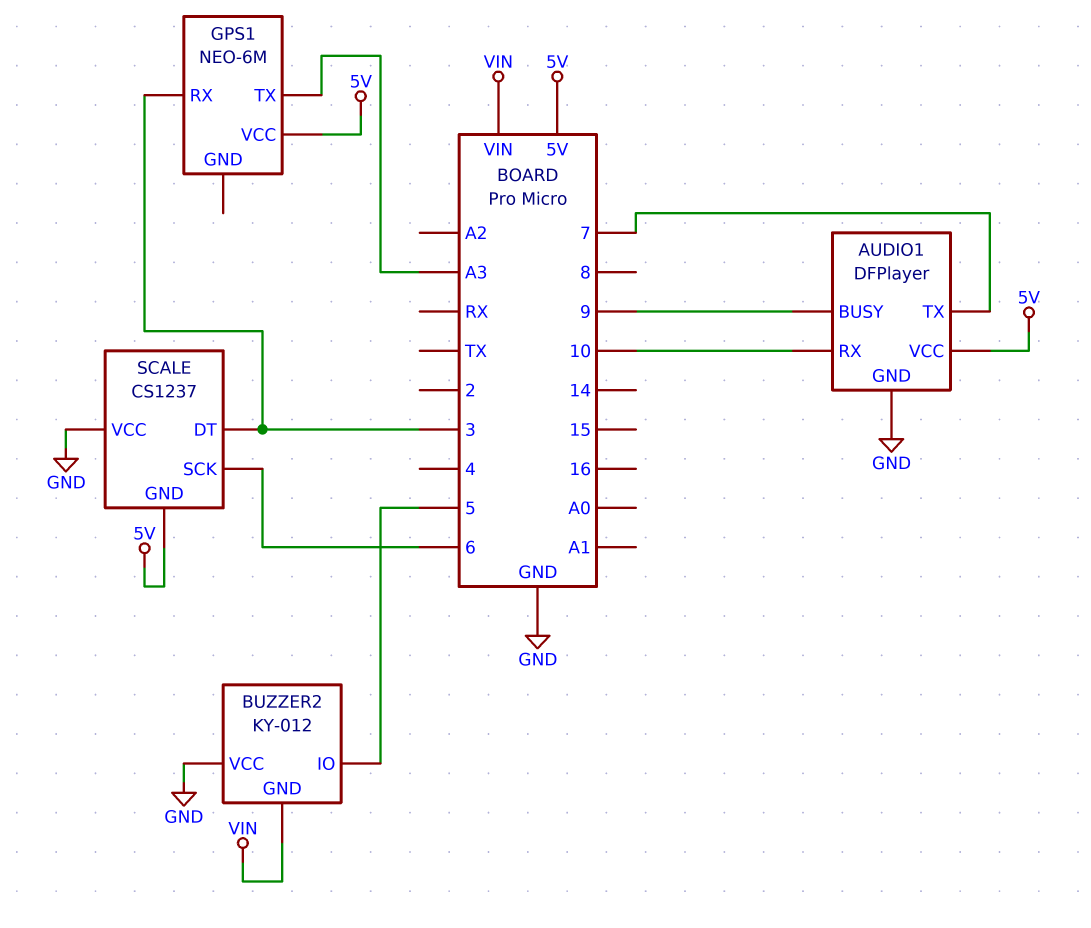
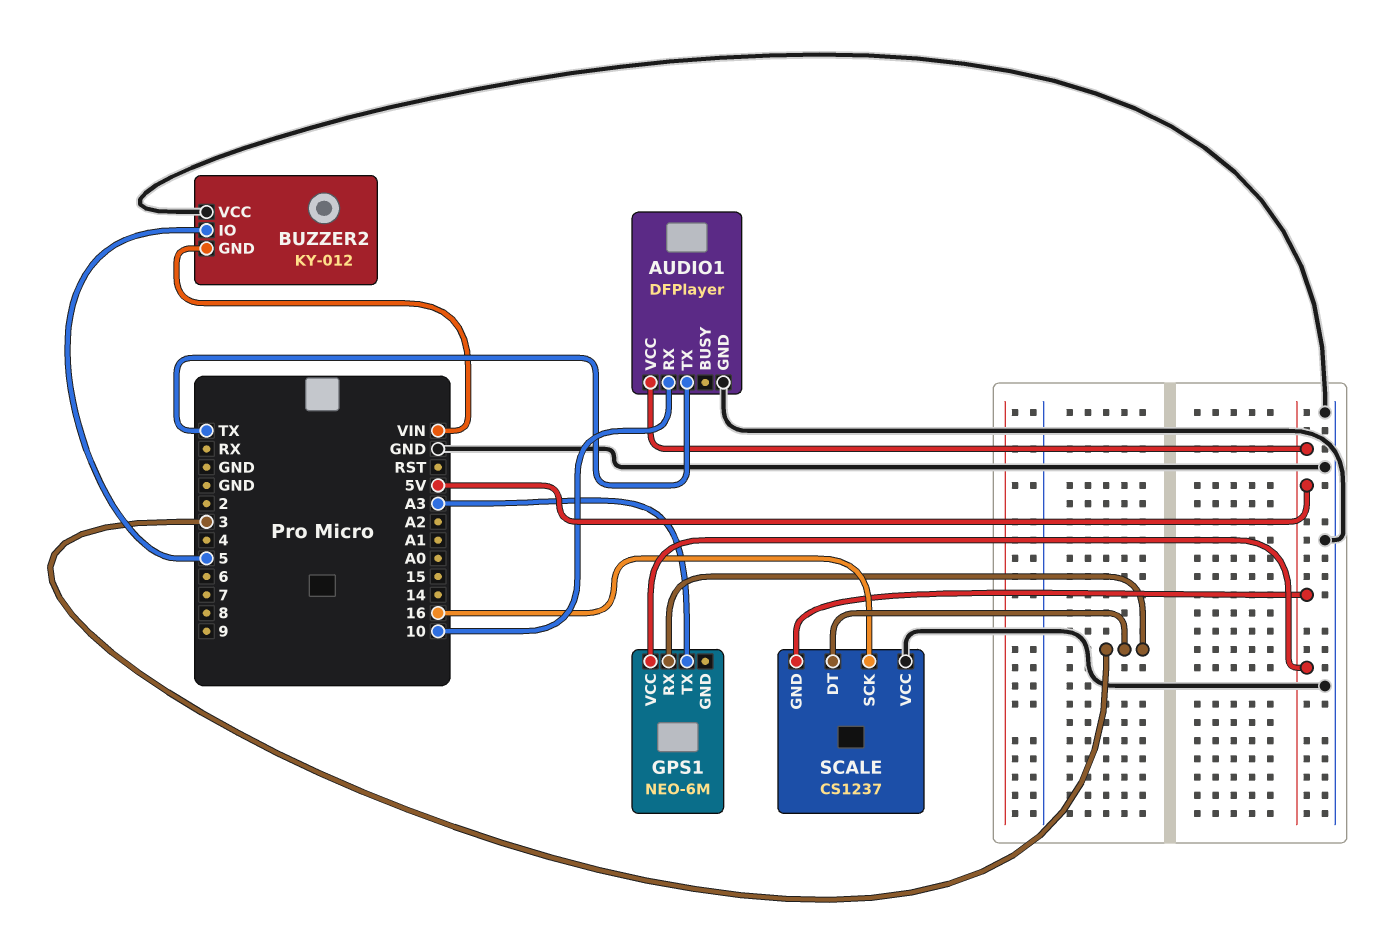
AUDIO1 pin BUSY: 9 -> none
AUDIO1 pin TX: 7 -> TX
SCALE pin SCK: 6 -> 16

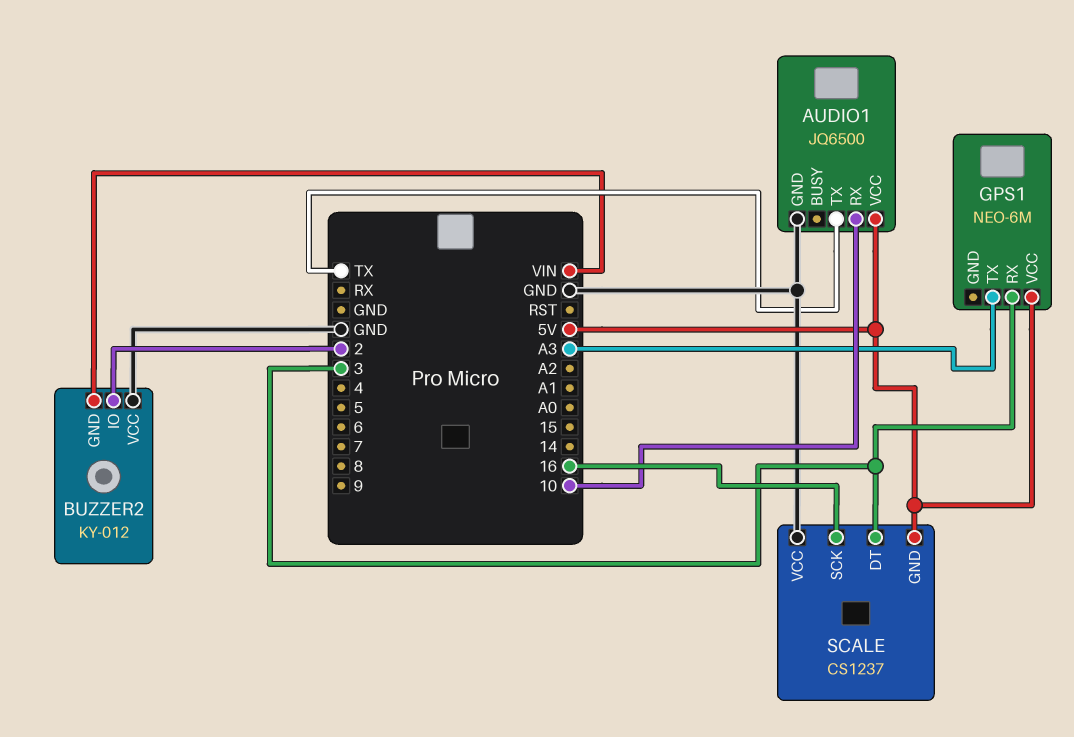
AUDIO1: DFPlayer -> JQ6500
BUZZER2 pin IO: 5 -> 2

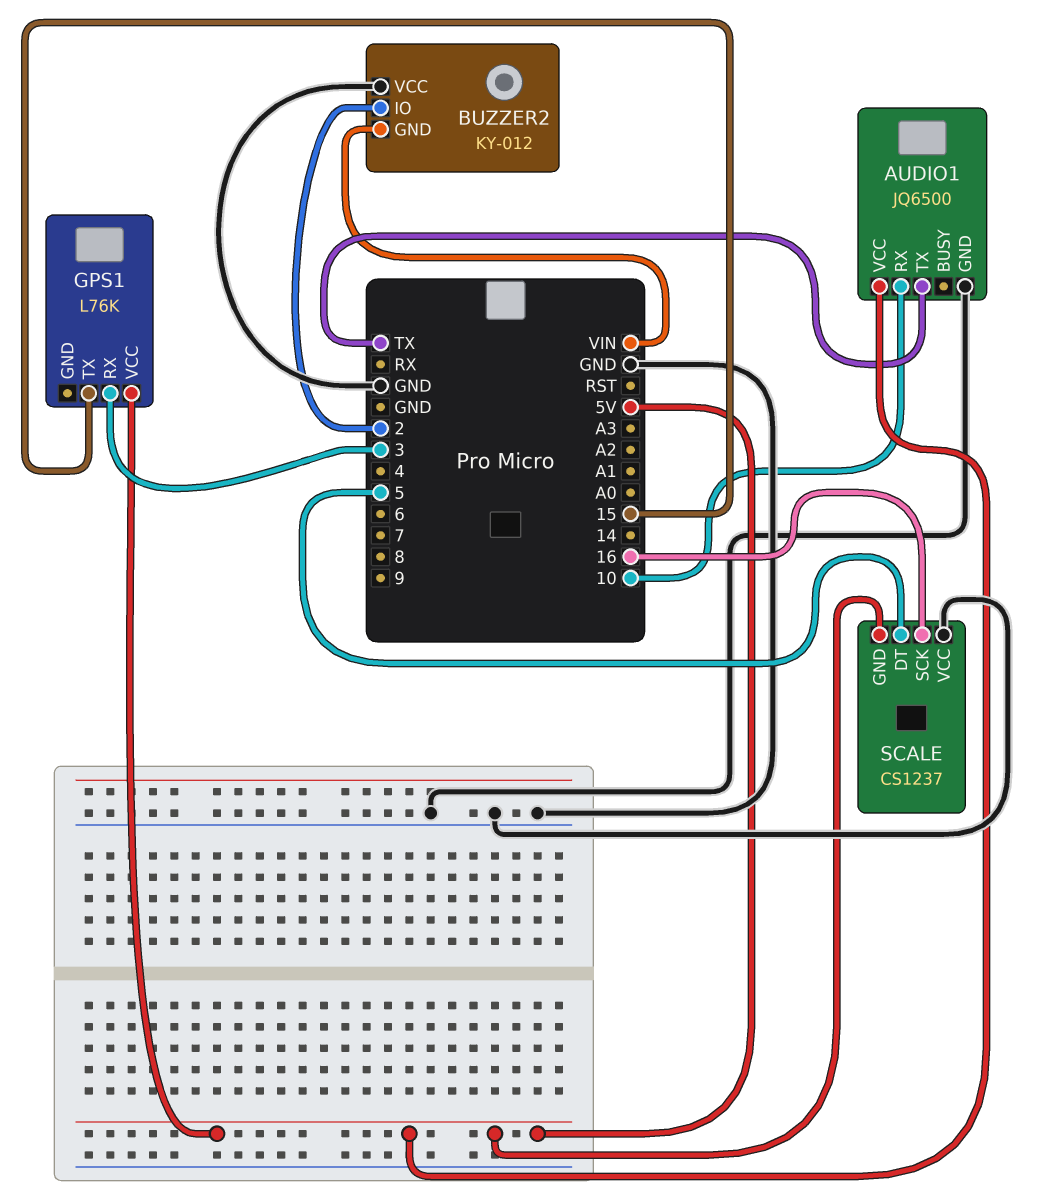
GPS1: NEO-6M -> L76K
GPS1 pin TX: A3 -> 15
SCALE pin DT: 3 -> 5

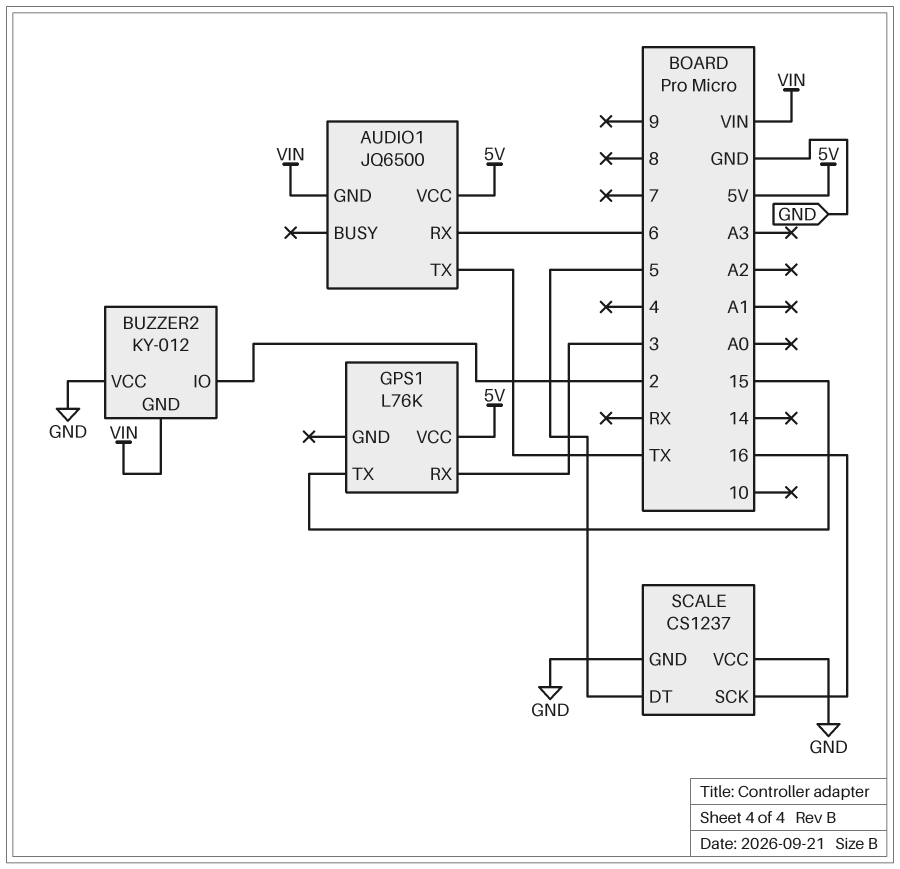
AUDIO1 pin GND: GND -> VIN
AUDIO1 pin RX: 10 -> 6
SCALE pin GND: 5V -> GND

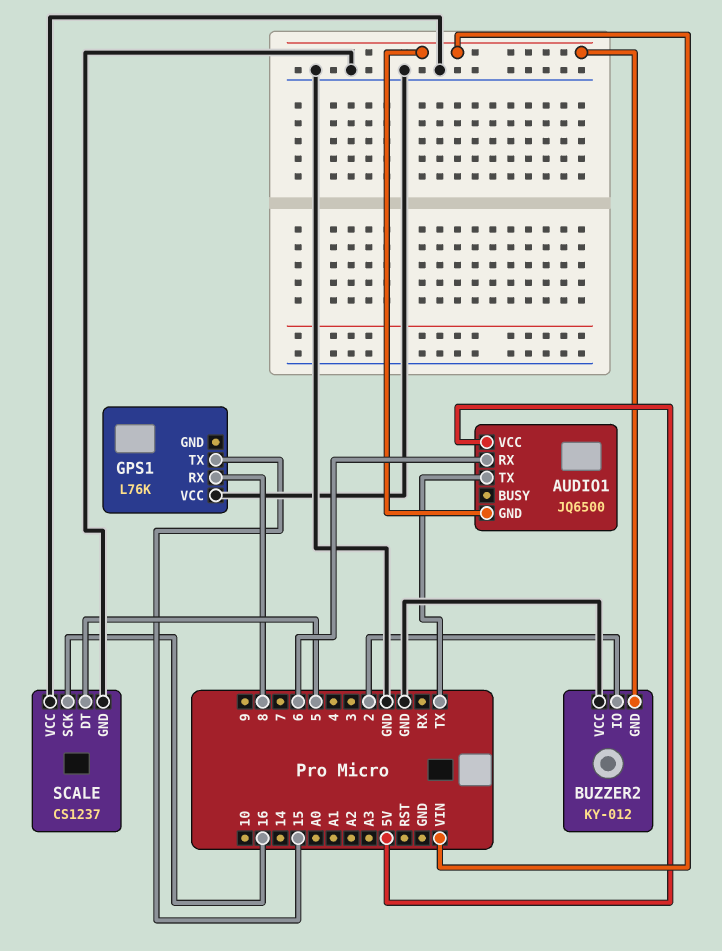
GPS1 pin RX: 3 -> 8
GPS1 pin VCC: 5V -> GND

